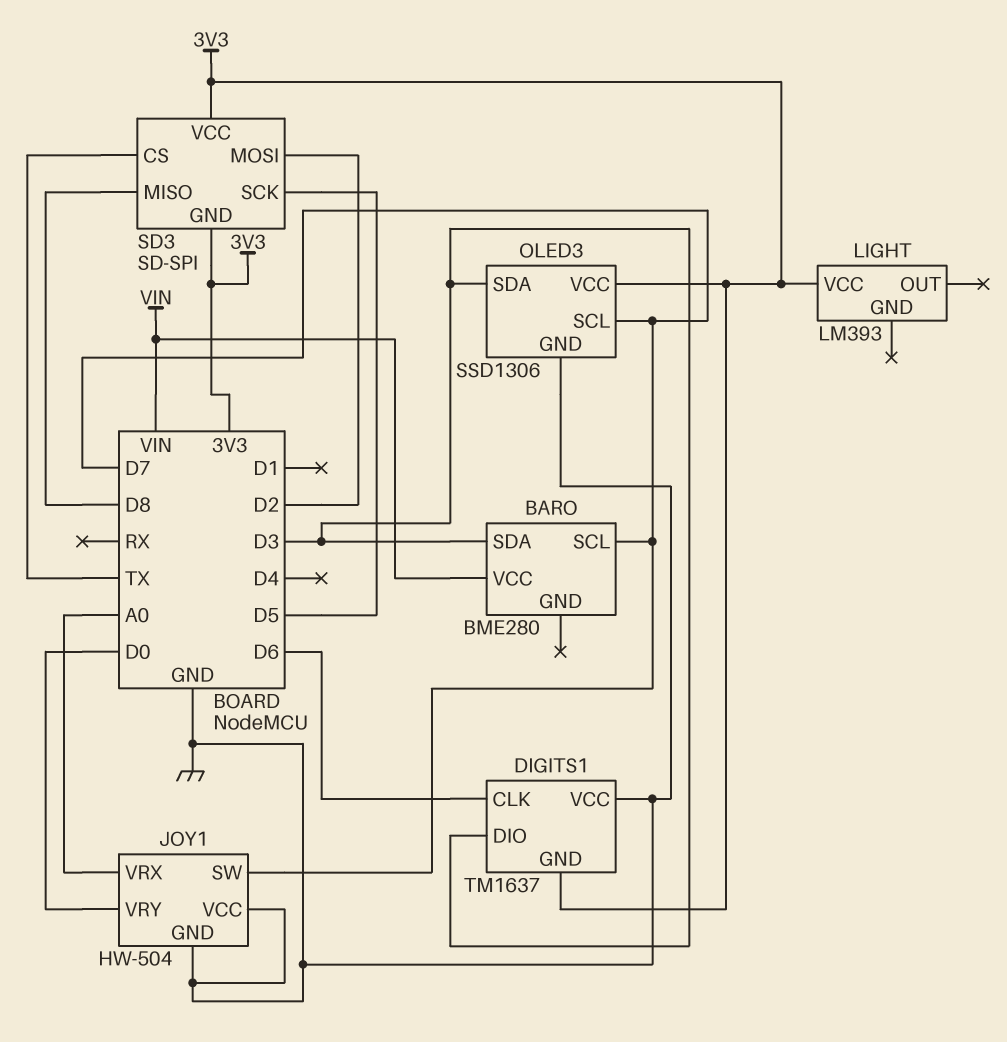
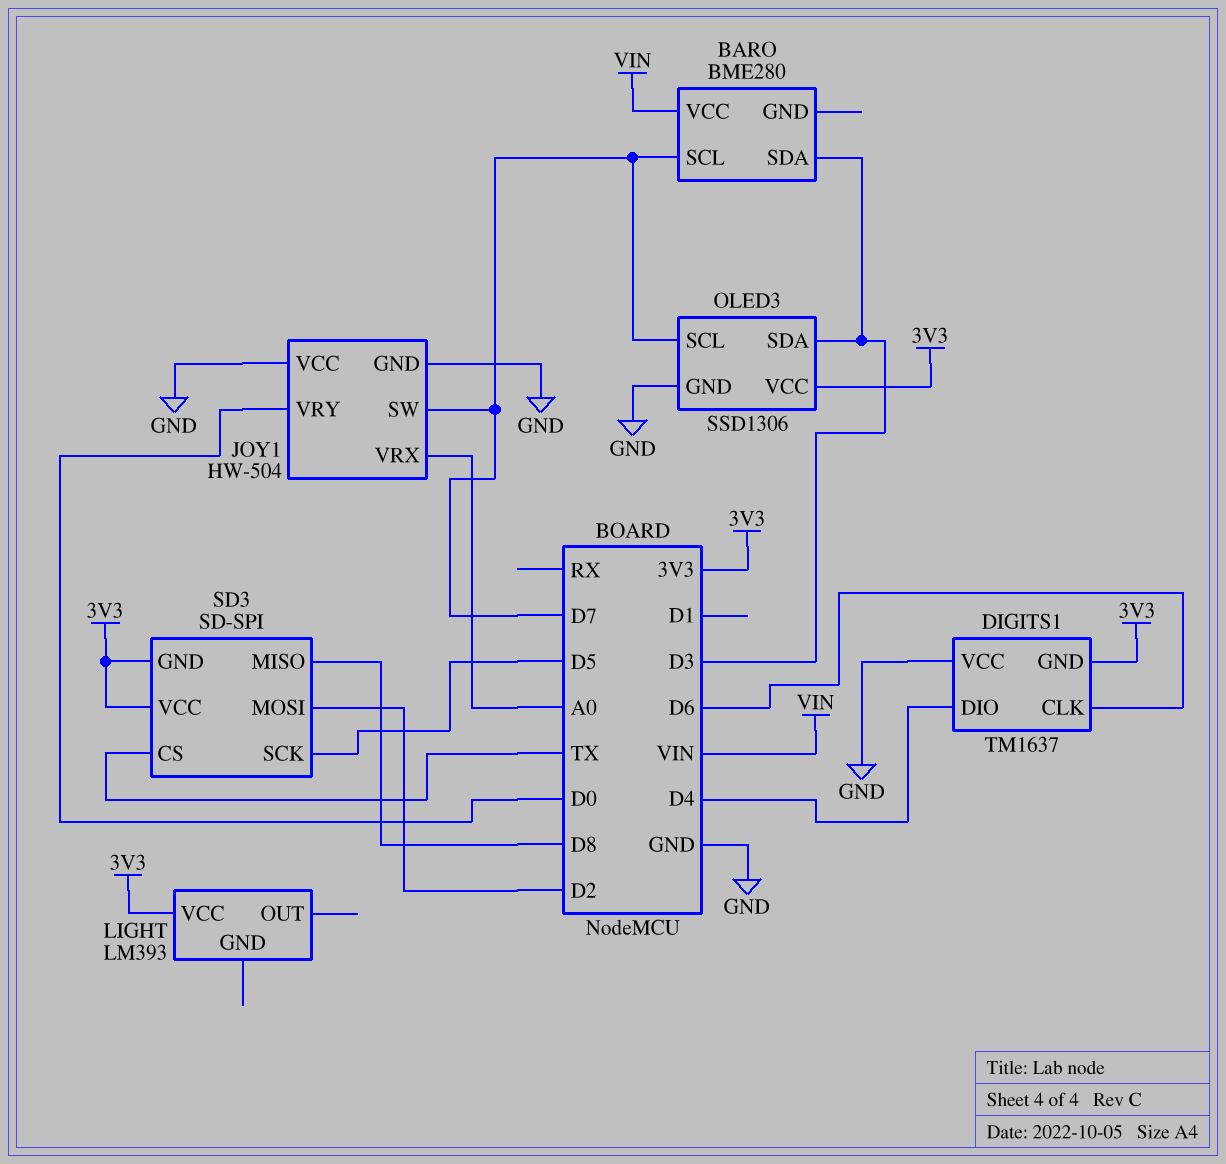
DIGITS1 pin DIO: D3 -> D4

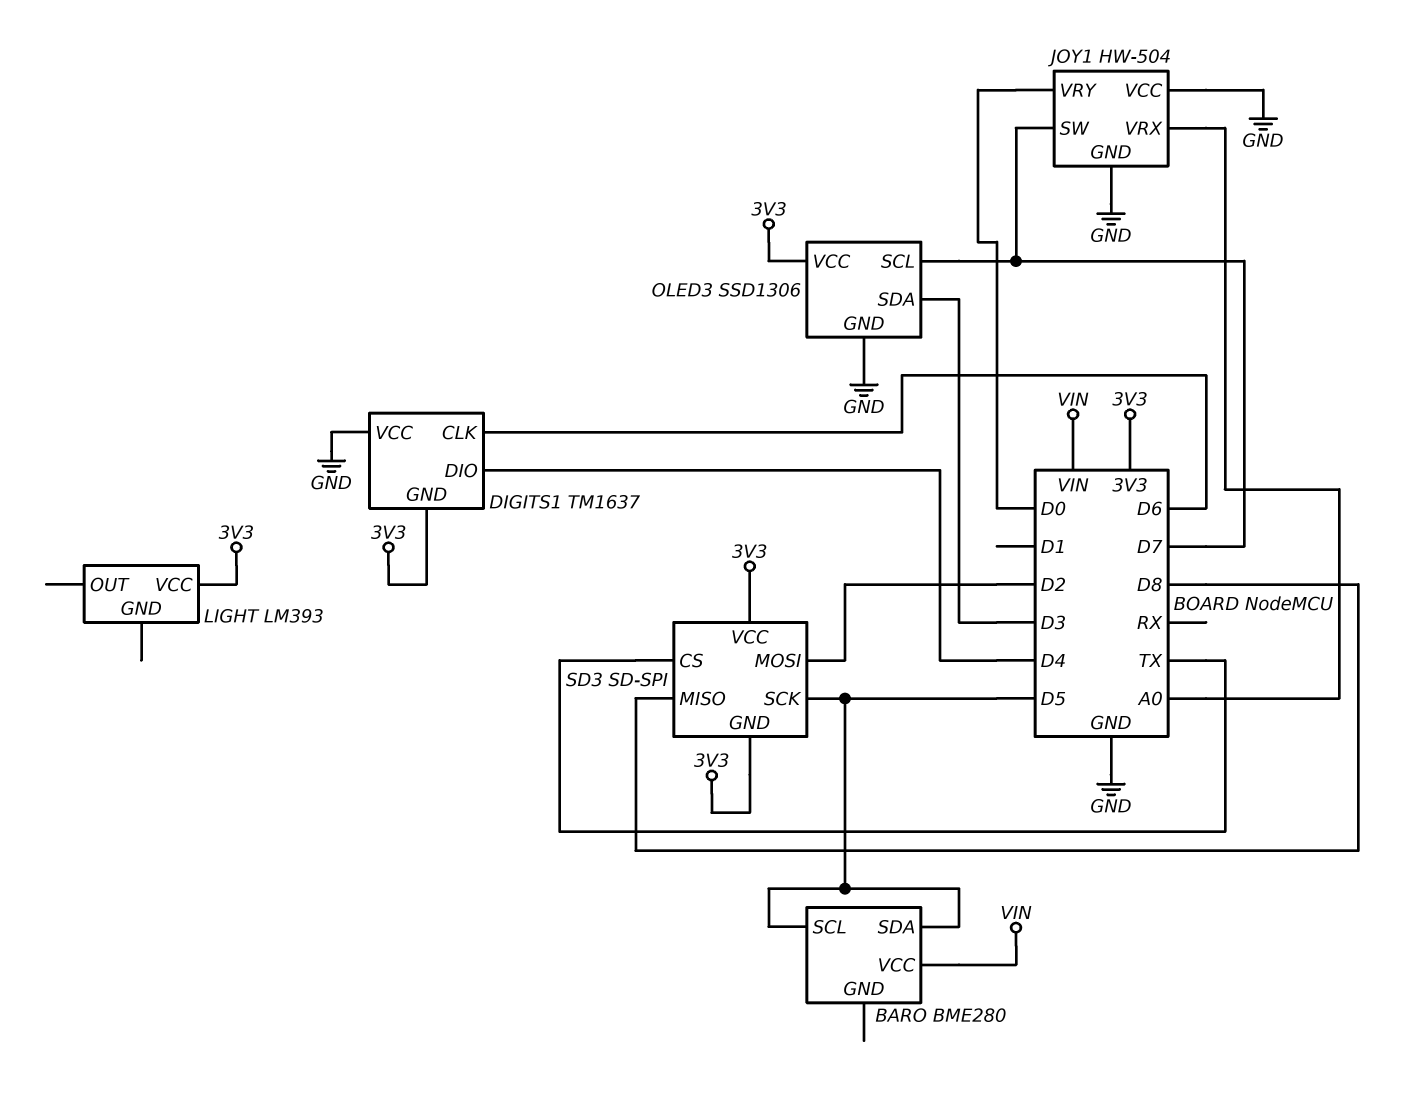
BARO pin SCL: D7 -> D5
BARO pin SDA: D3 -> D5

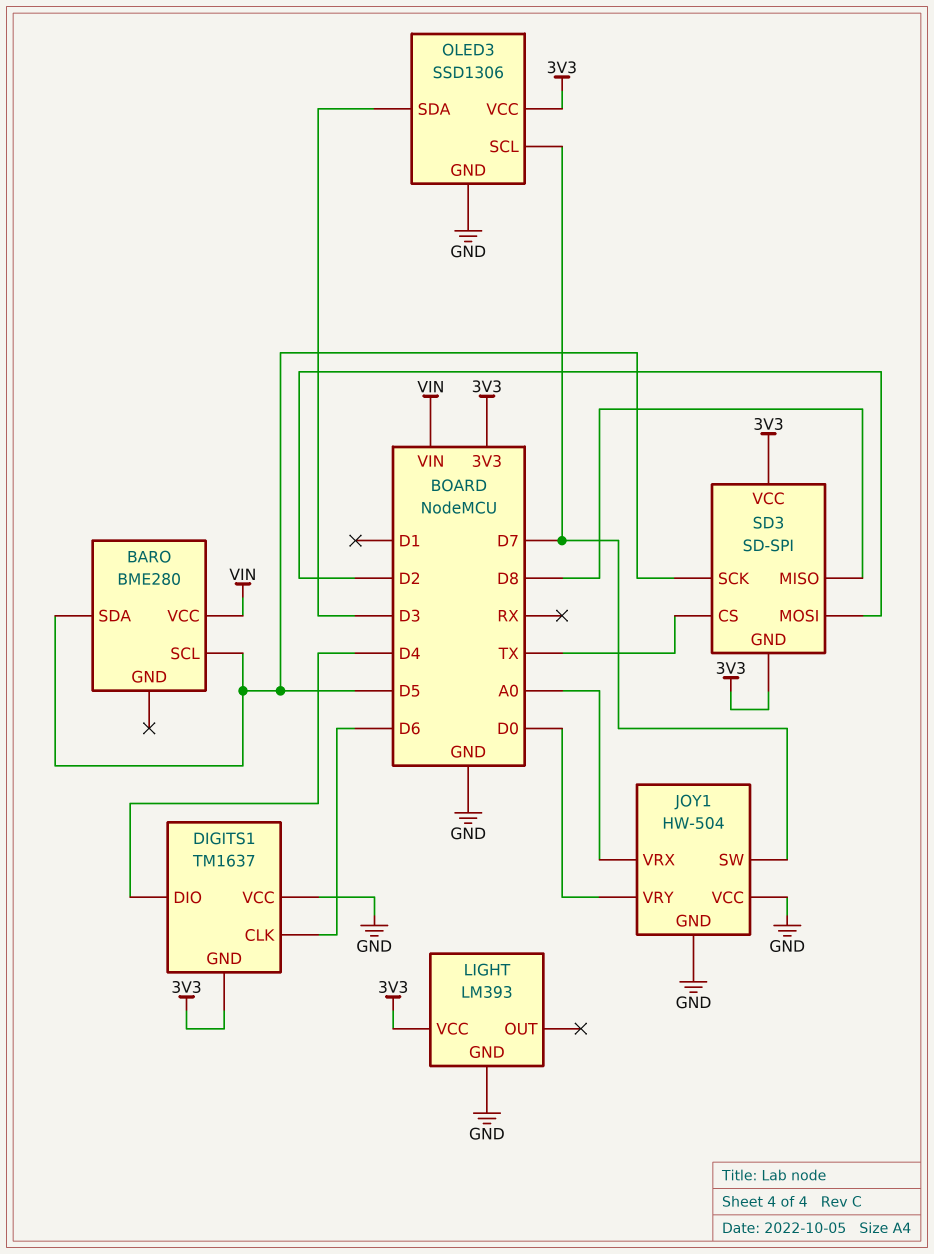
LIGHT pin GND: none -> GND

